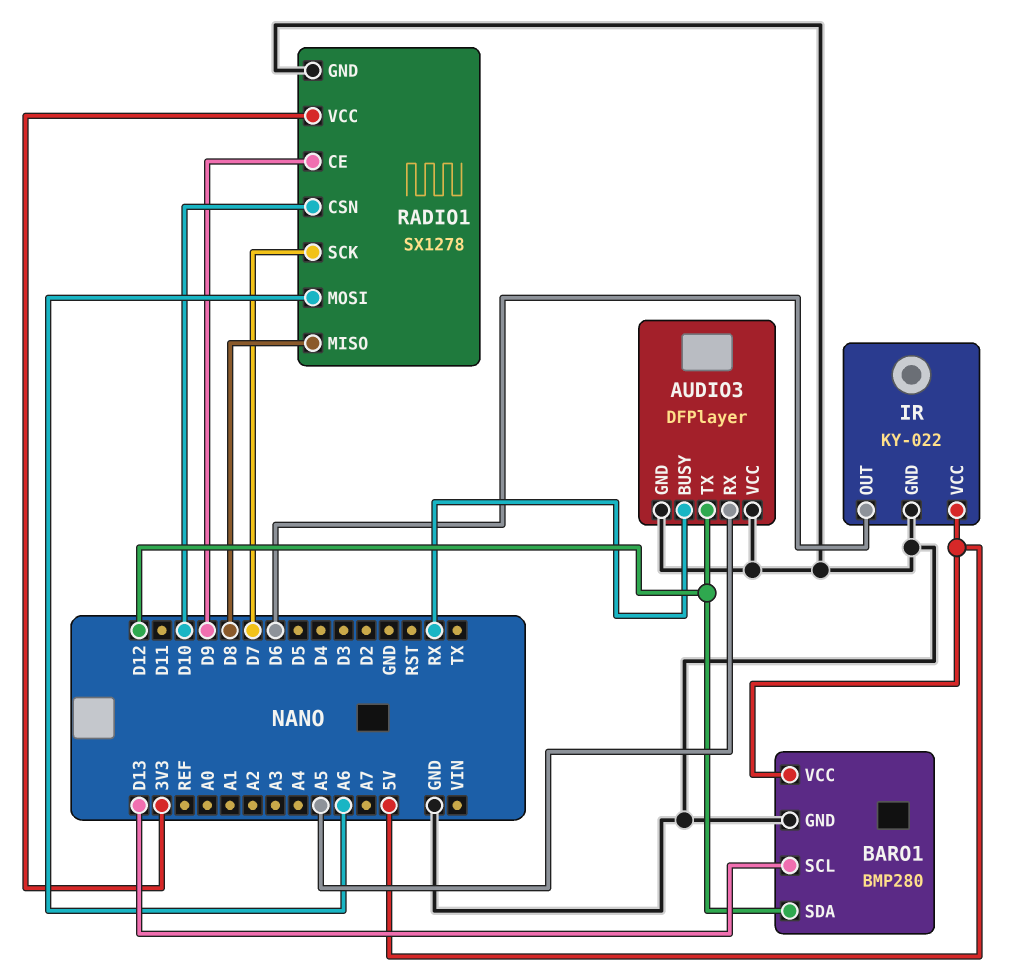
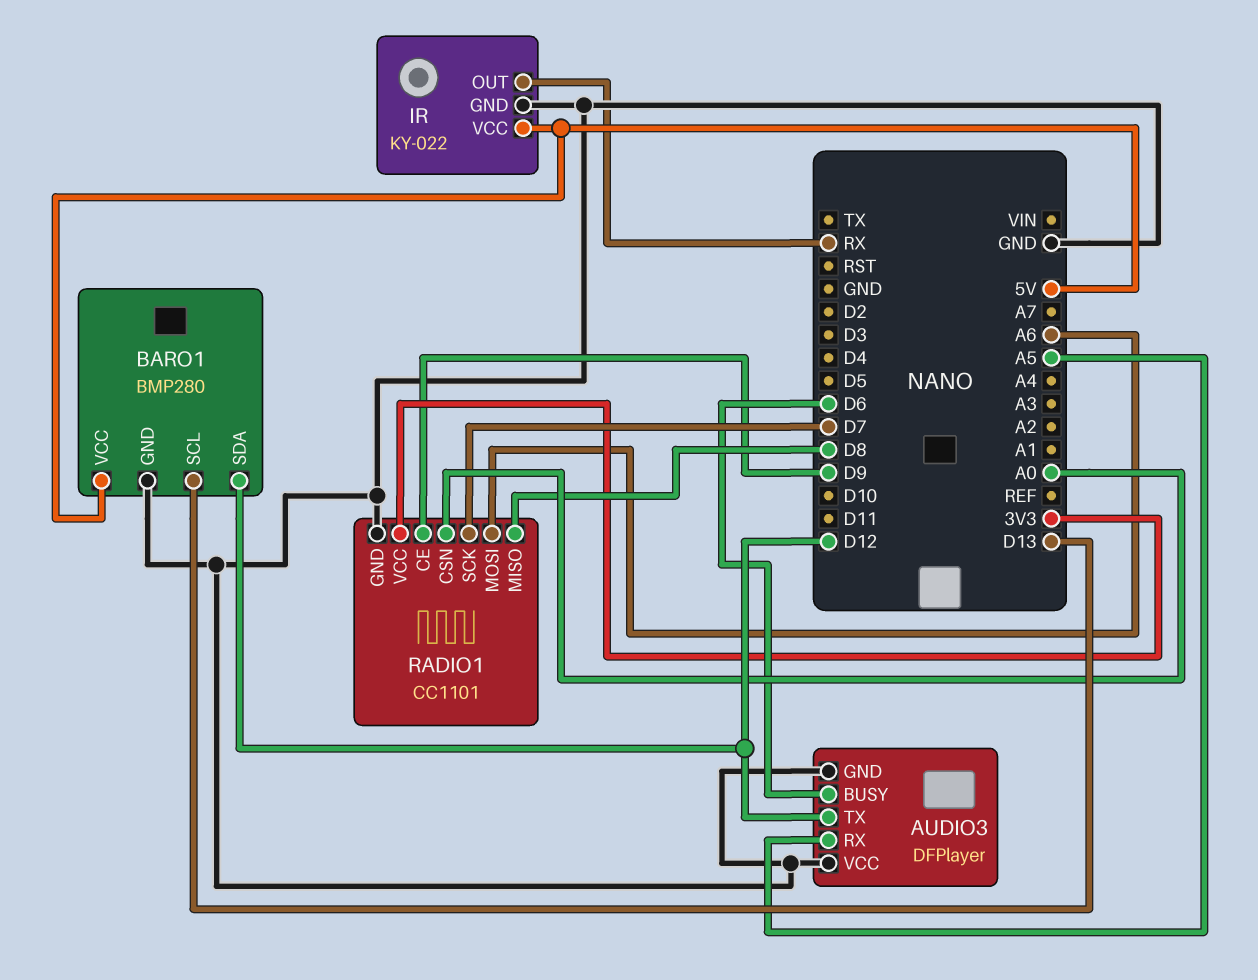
AUDIO3 pin BUSY: RX -> D6
IR pin OUT: D6 -> RX
RADIO1: SX1278 -> CC1101
RADIO1 pin CSN: D10 -> A0

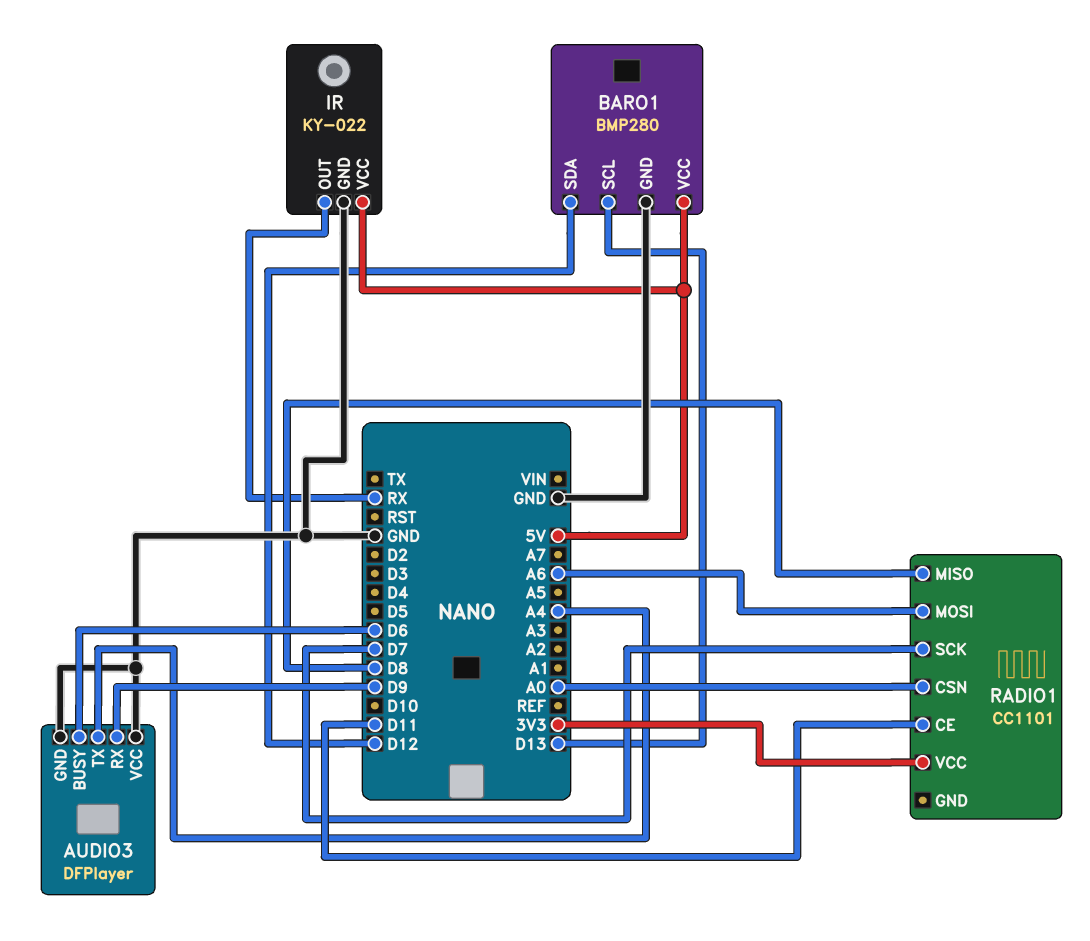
AUDIO3 pin RX: A5 -> D9
AUDIO3 pin TX: D12 -> A4
RADIO1 pin CE: D9 -> D11
RADIO1 pin GND: GND -> none

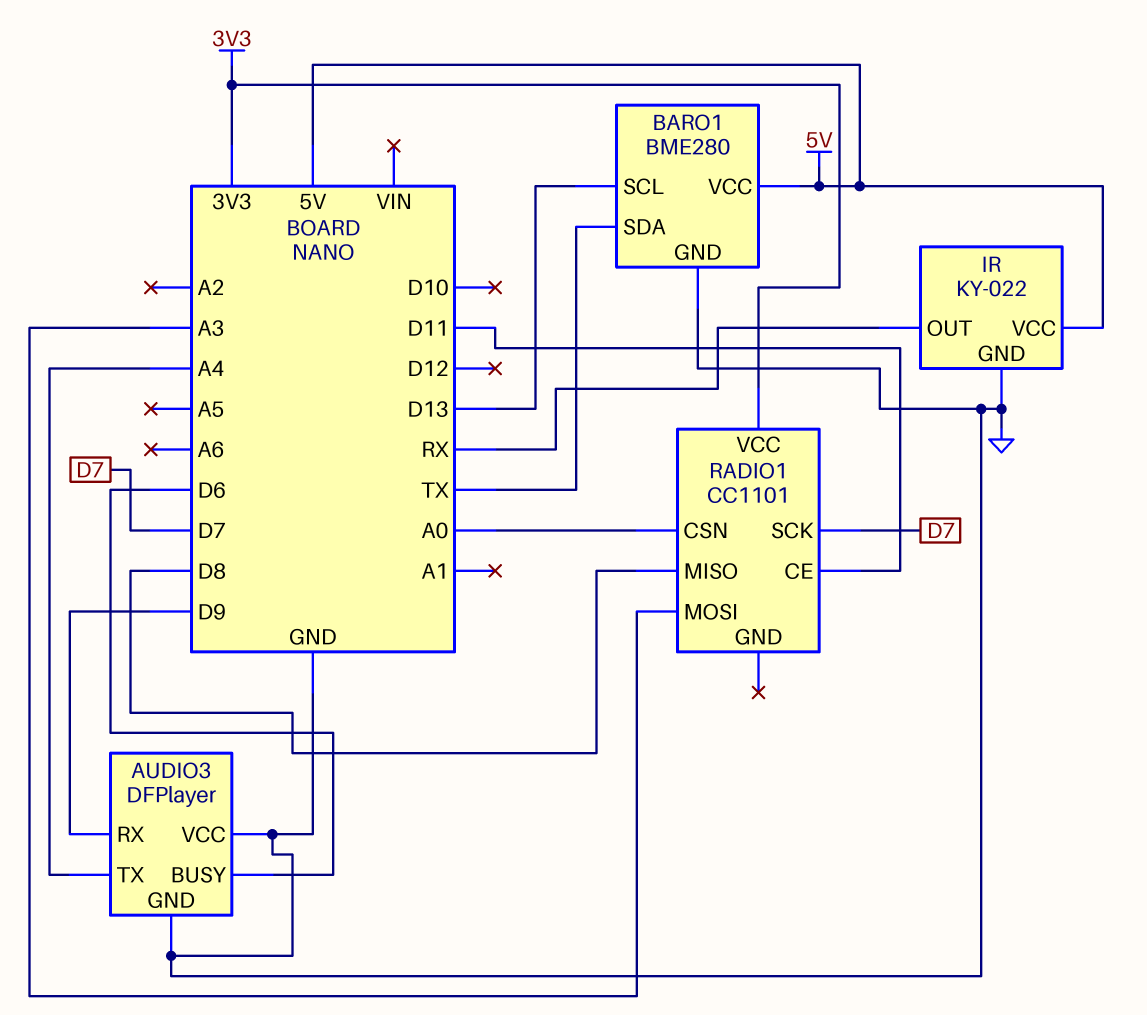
BARO1: BMP280 -> BME280
BARO1 pin SDA: D12 -> TX
RADIO1 pin MOSI: A6 -> A3

